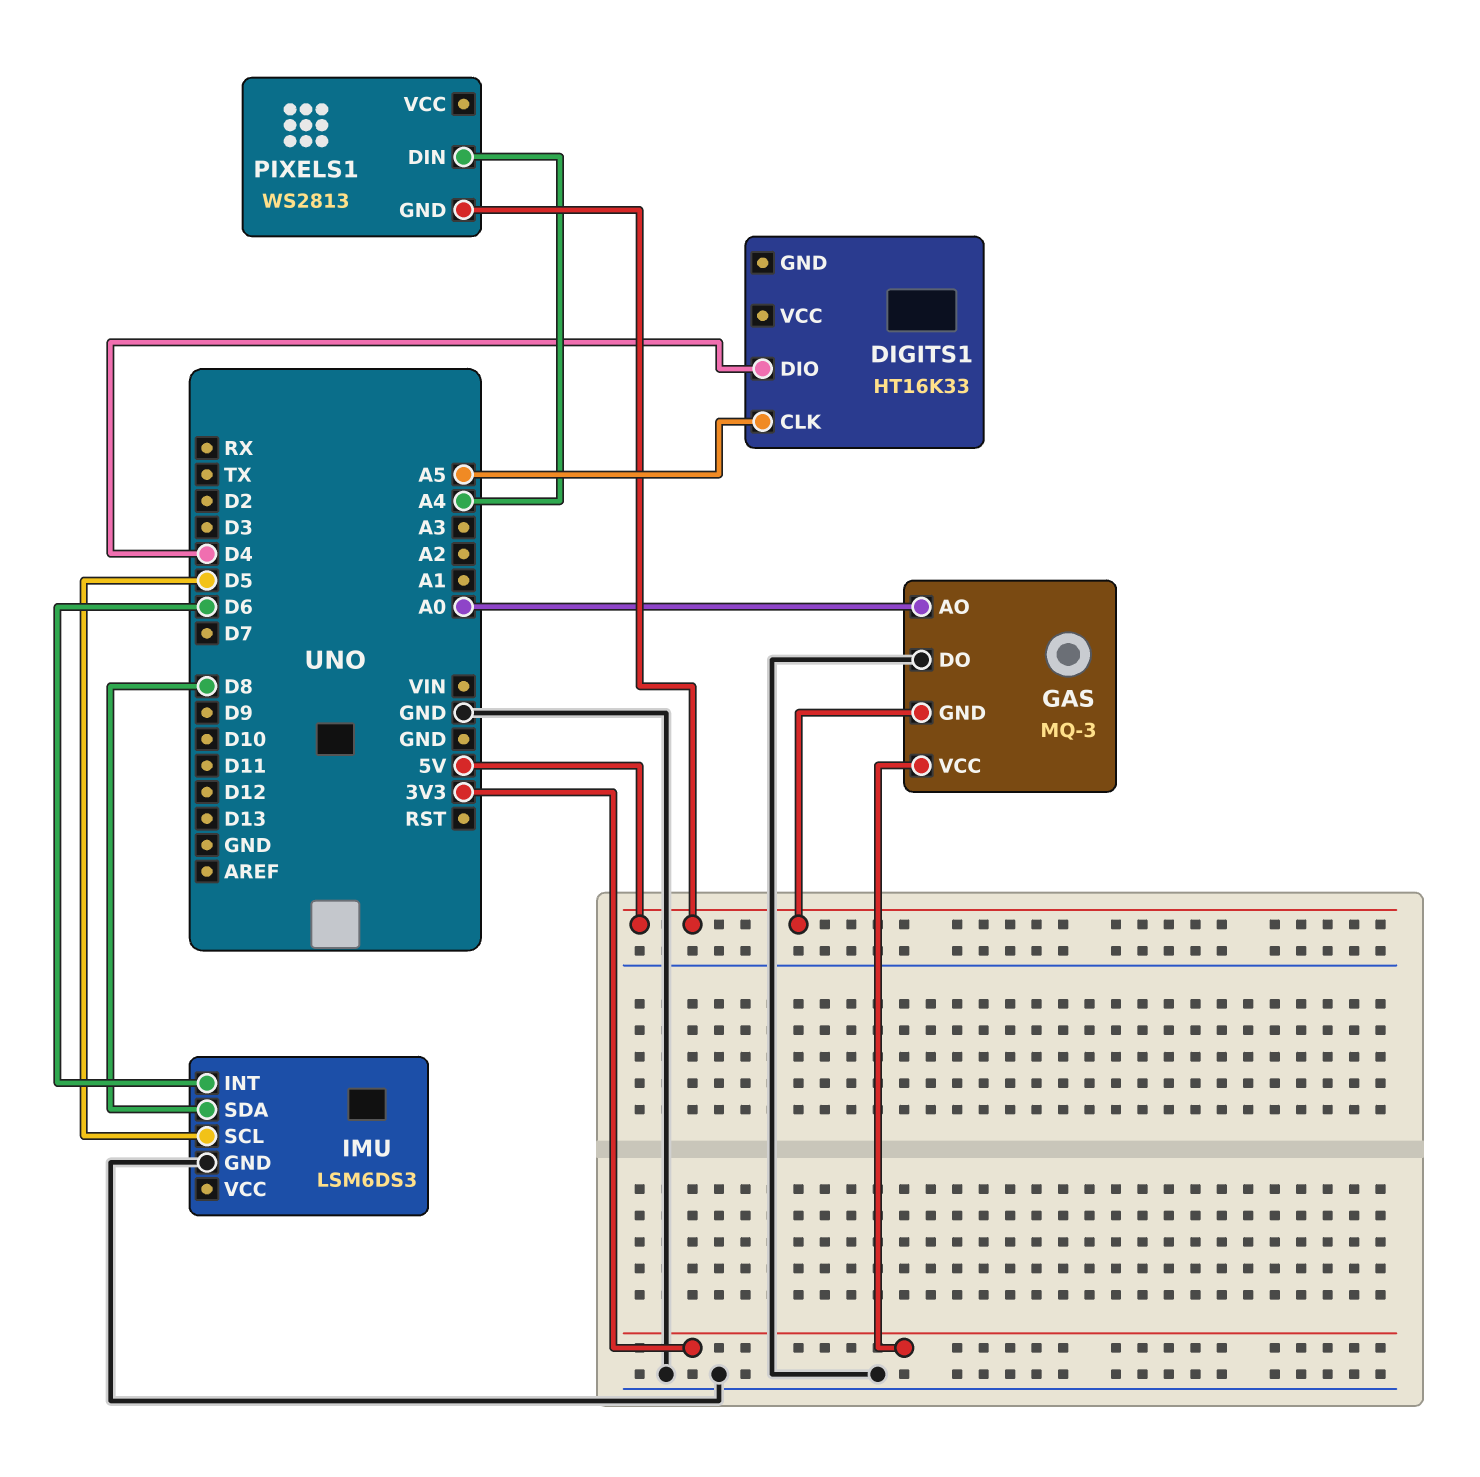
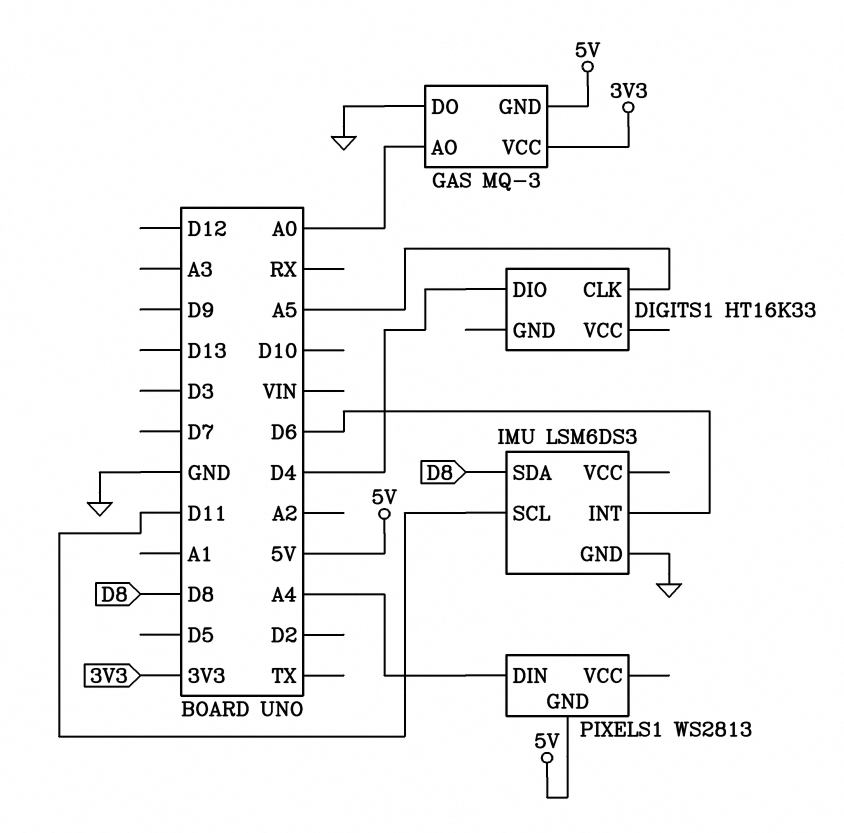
IMU pin SCL: D5 -> D11

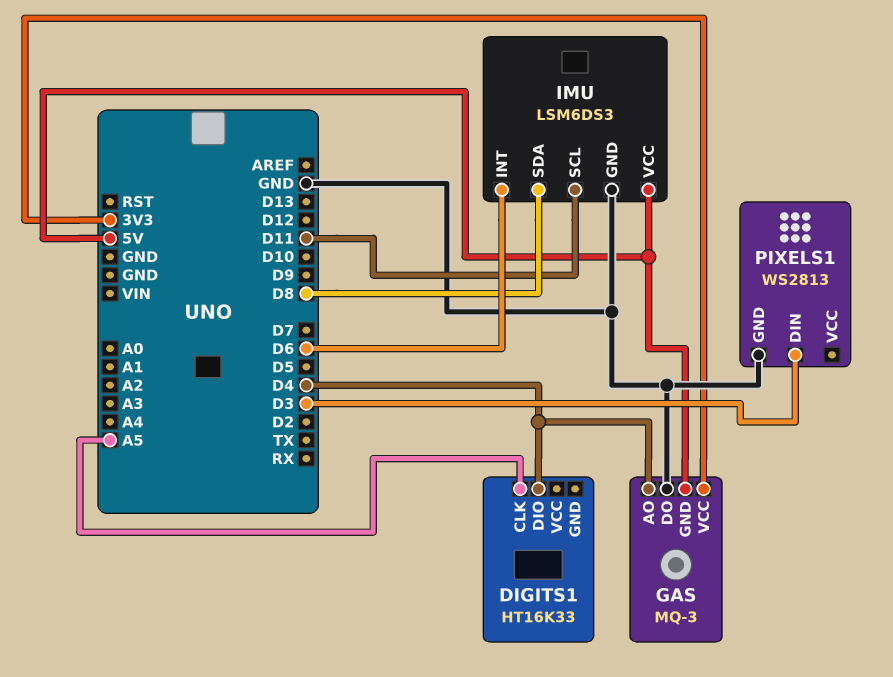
GAS pin AO: A0 -> D4
IMU pin VCC: none -> 5V
PIXELS1 pin DIN: A4 -> D3
PIXELS1 pin GND: 5V -> GND

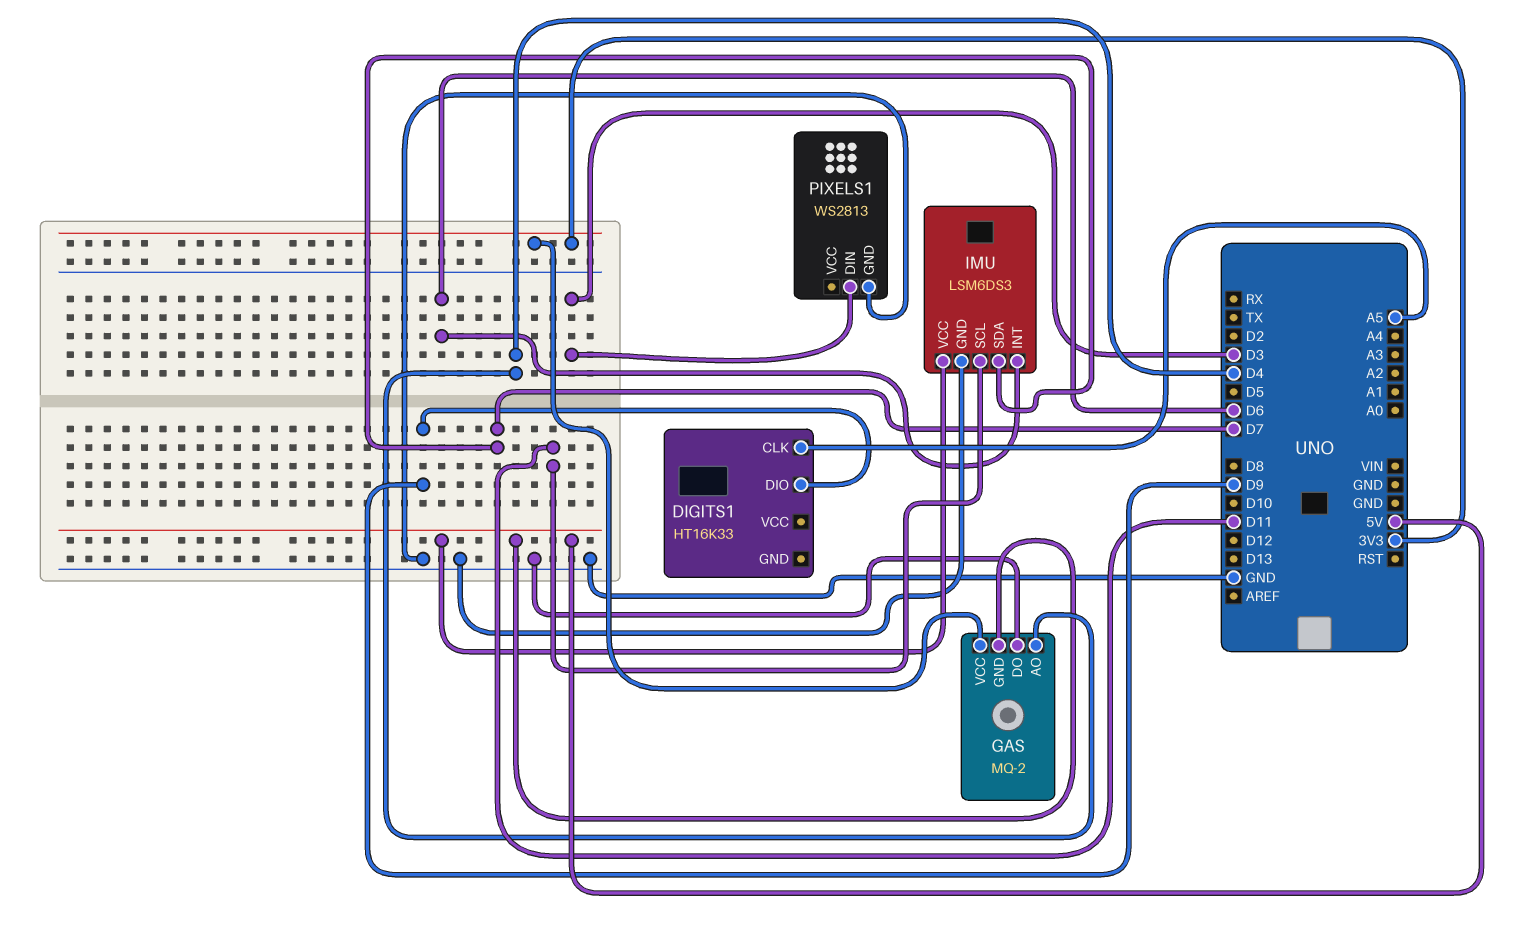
DIGITS1 pin DIO: D4 -> D9
GAS: MQ-3 -> MQ-2
IMU pin SDA: D8 -> D7

